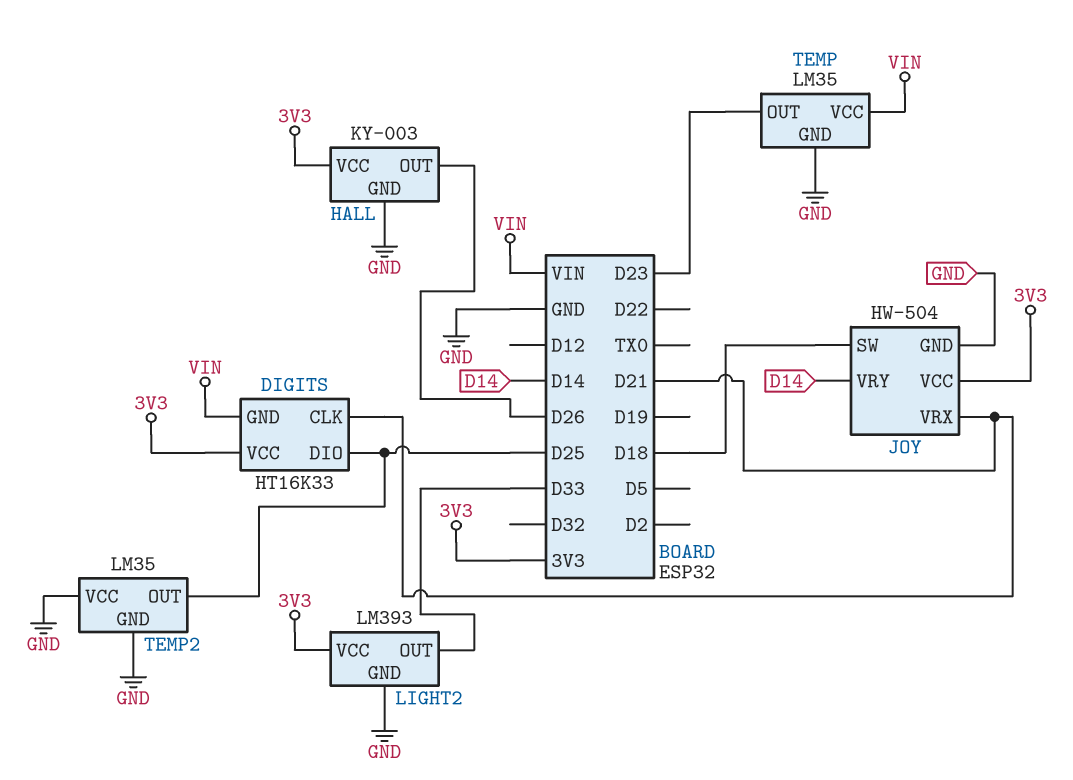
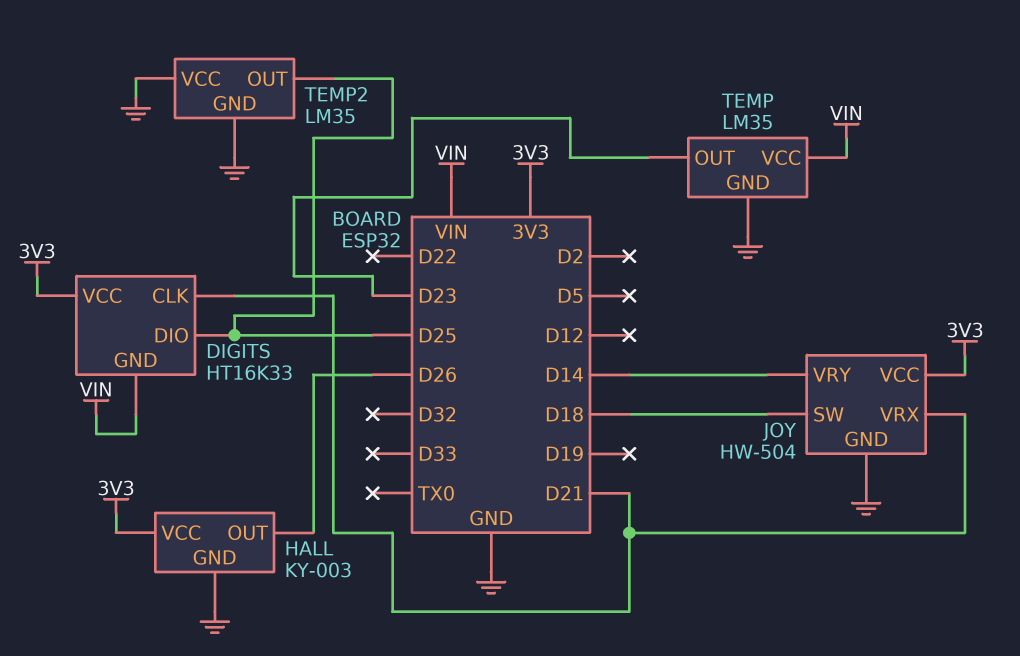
LIGHT2: LM393 -> none
LIGHT2 pin GND: GND -> none
LIGHT2 pin OUT: D33 -> none
LIGHT2 pin VCC: 3V3 -> none

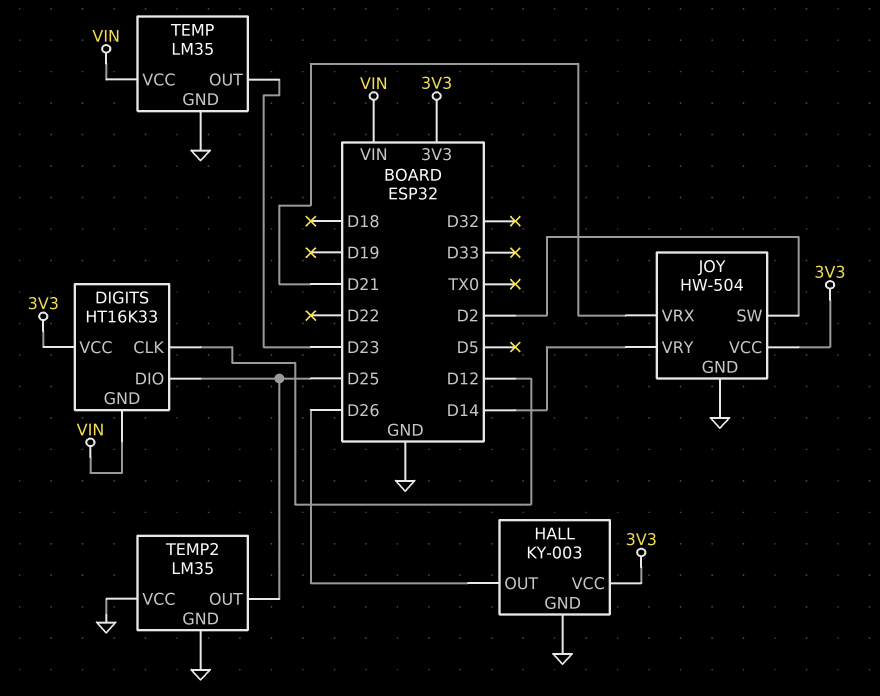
DIGITS pin CLK: D21 -> D12
JOY pin SW: D18 -> D2

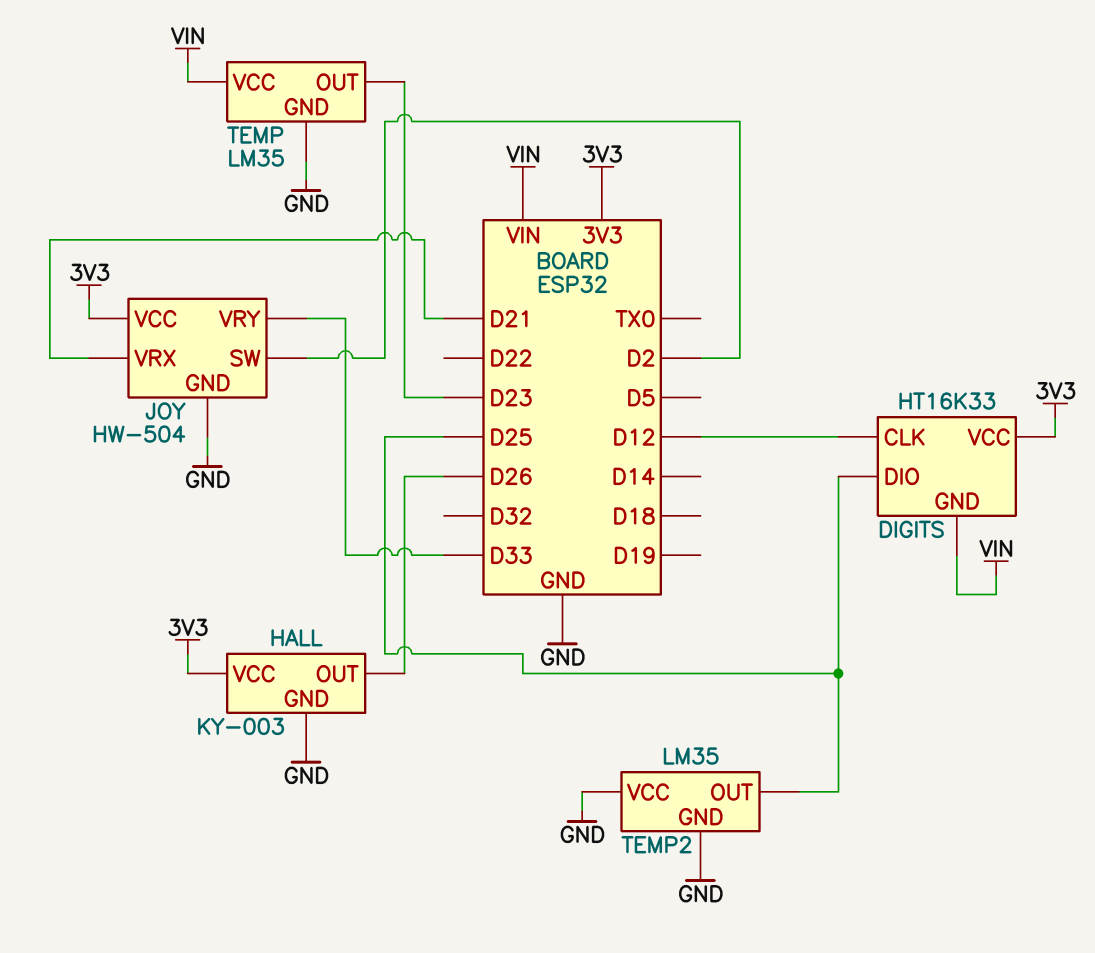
JOY pin VRY: D14 -> D33

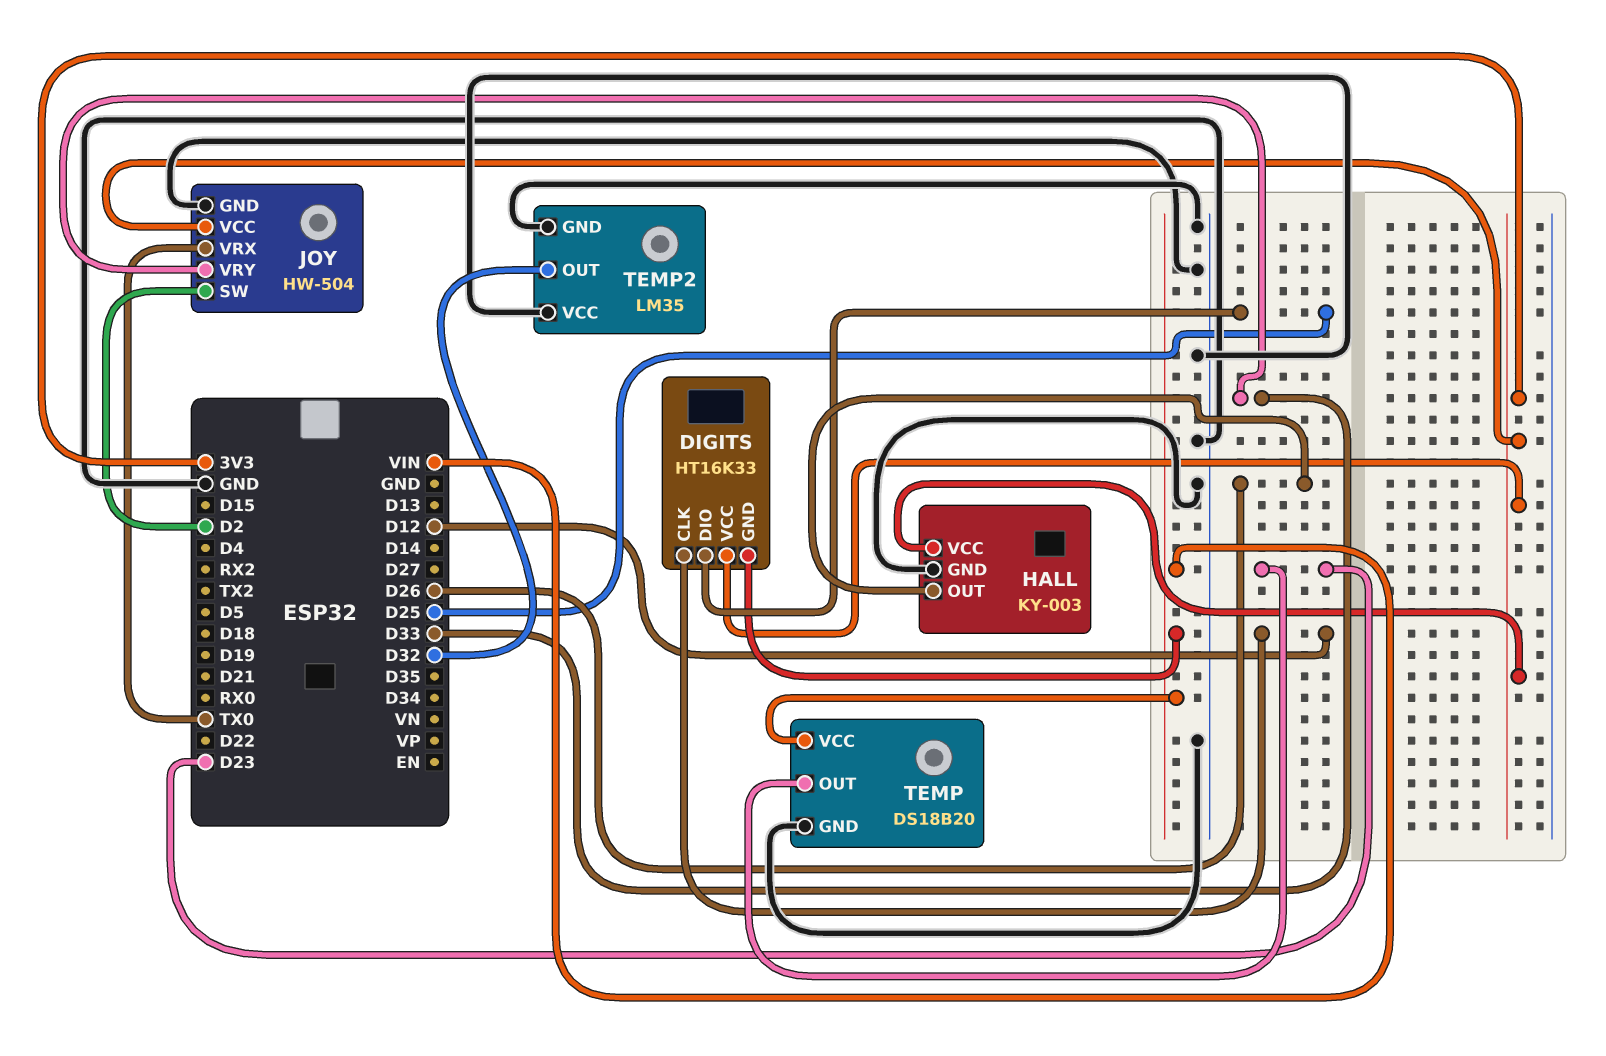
JOY pin VRX: D21 -> TX0
TEMP: LM35 -> DS18B20
TEMP2 pin OUT: D25 -> D32

